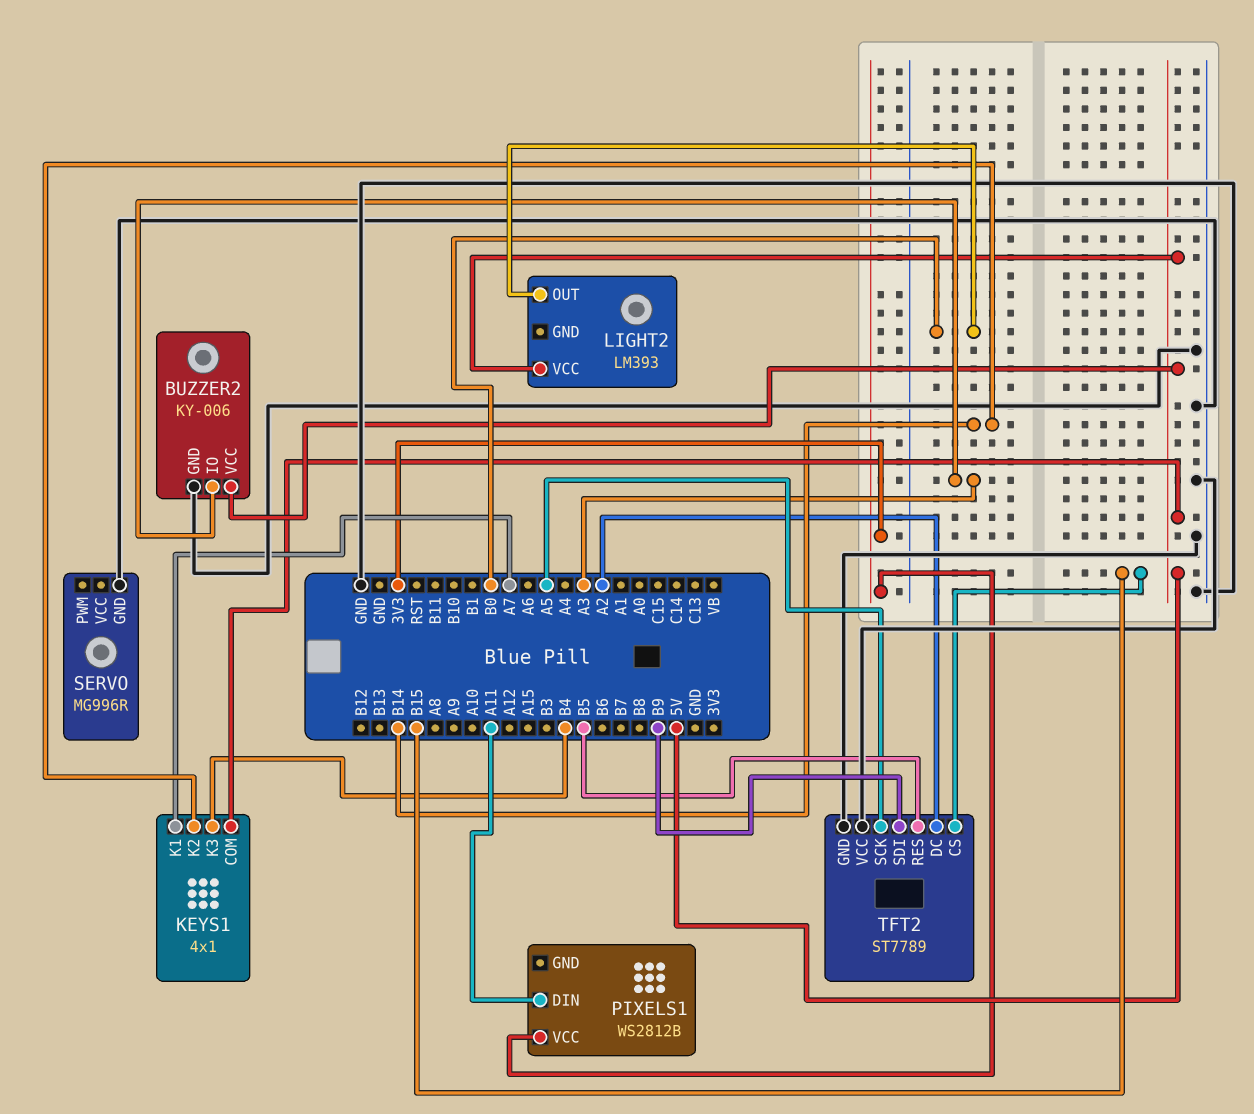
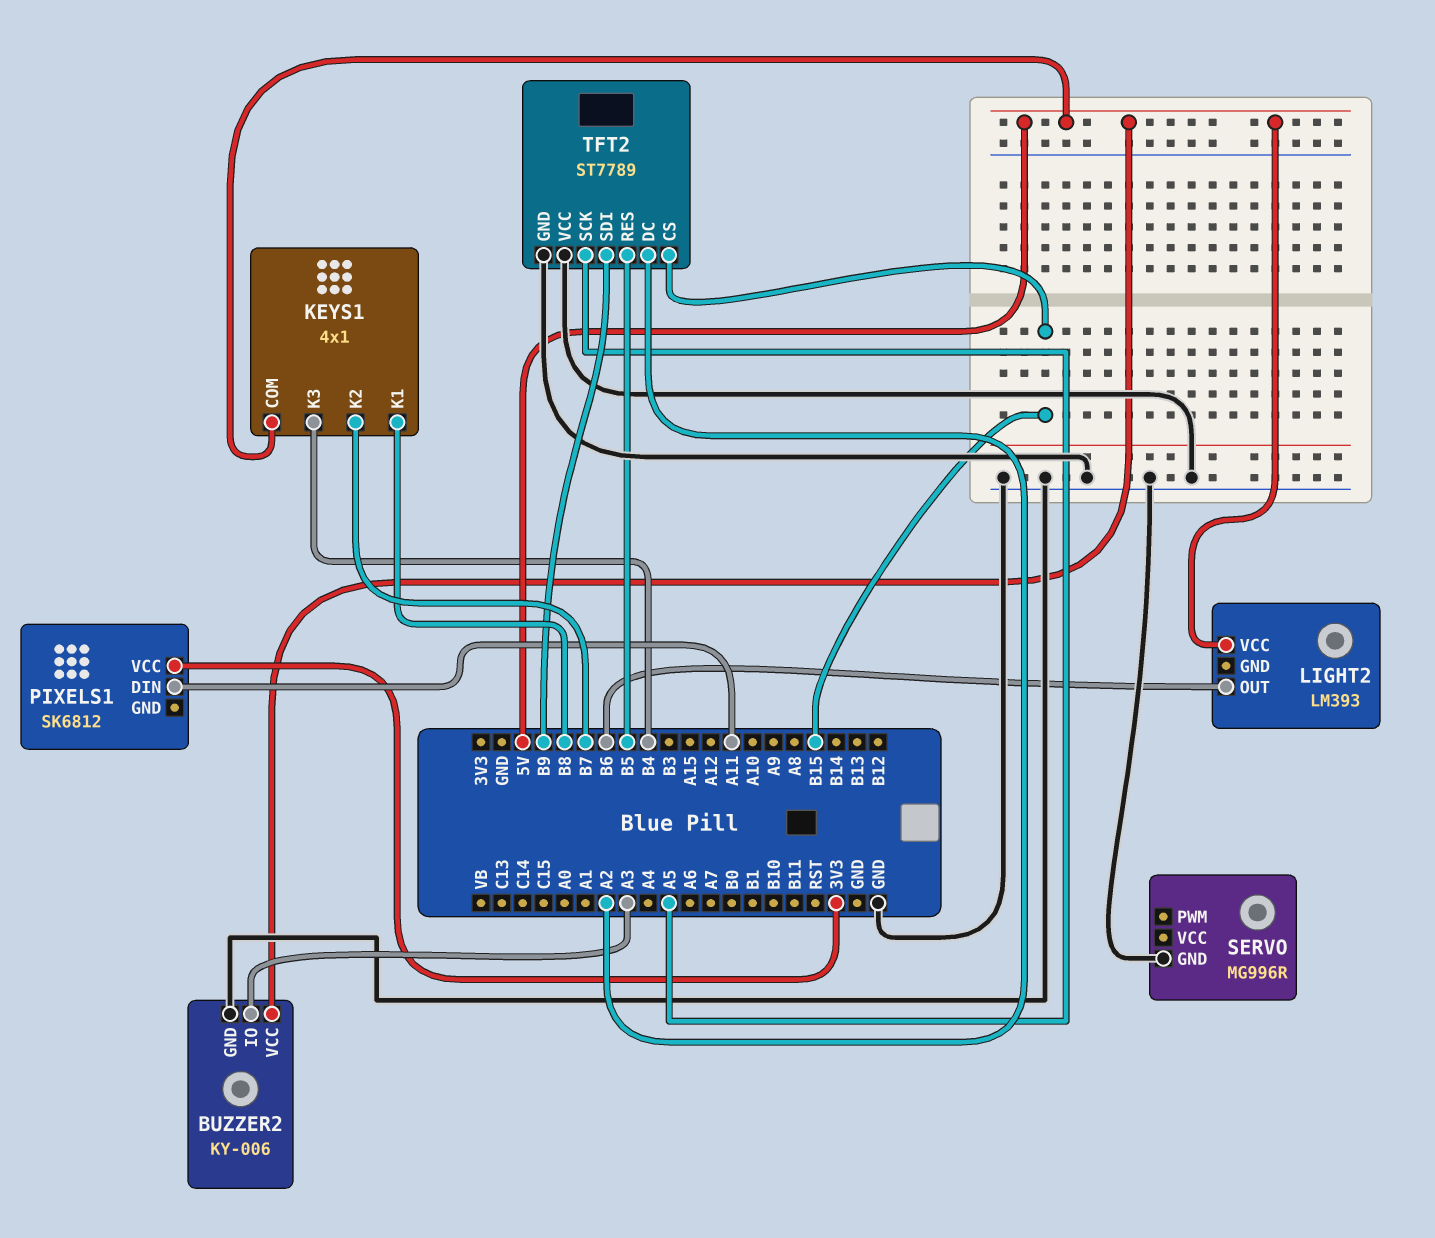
KEYS1 pin K1: A7 -> B8
KEYS1 pin K2: B14 -> B7
LIGHT2 pin OUT: B0 -> B6
PIXELS1: WS2812B -> SK6812

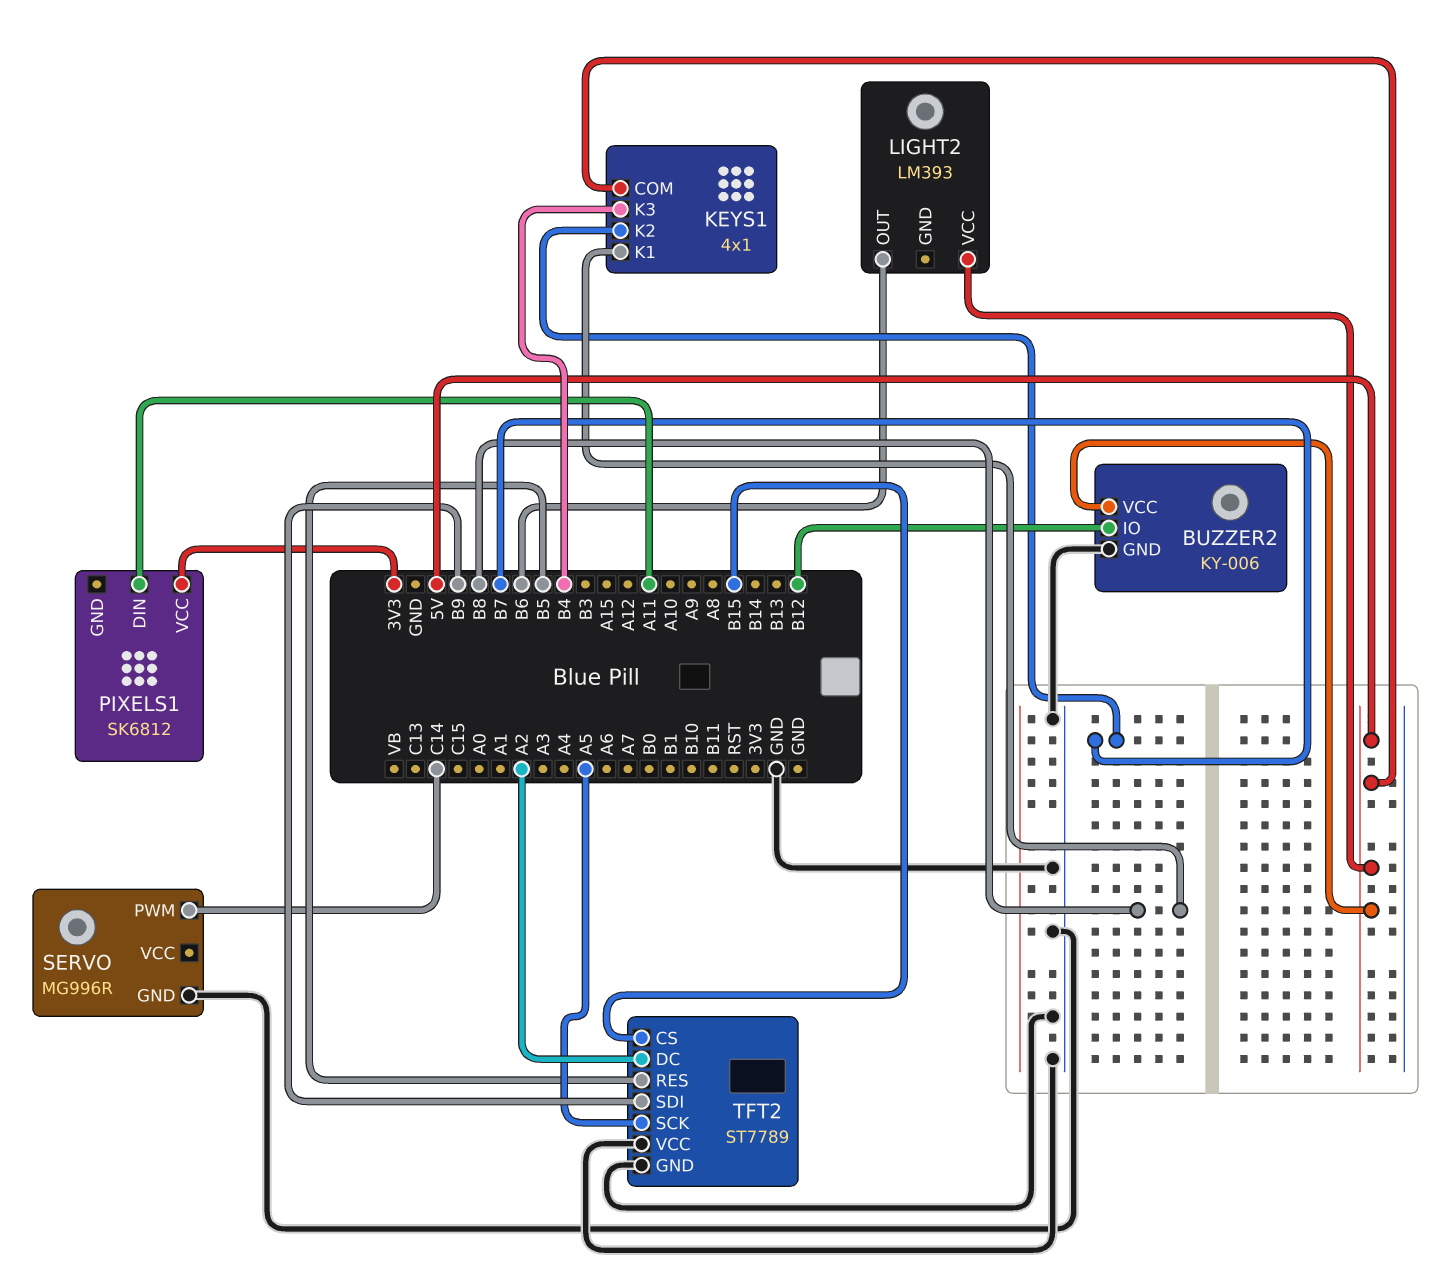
BUZZER2 pin IO: A3 -> B12
SERVO pin PWM: none -> C14

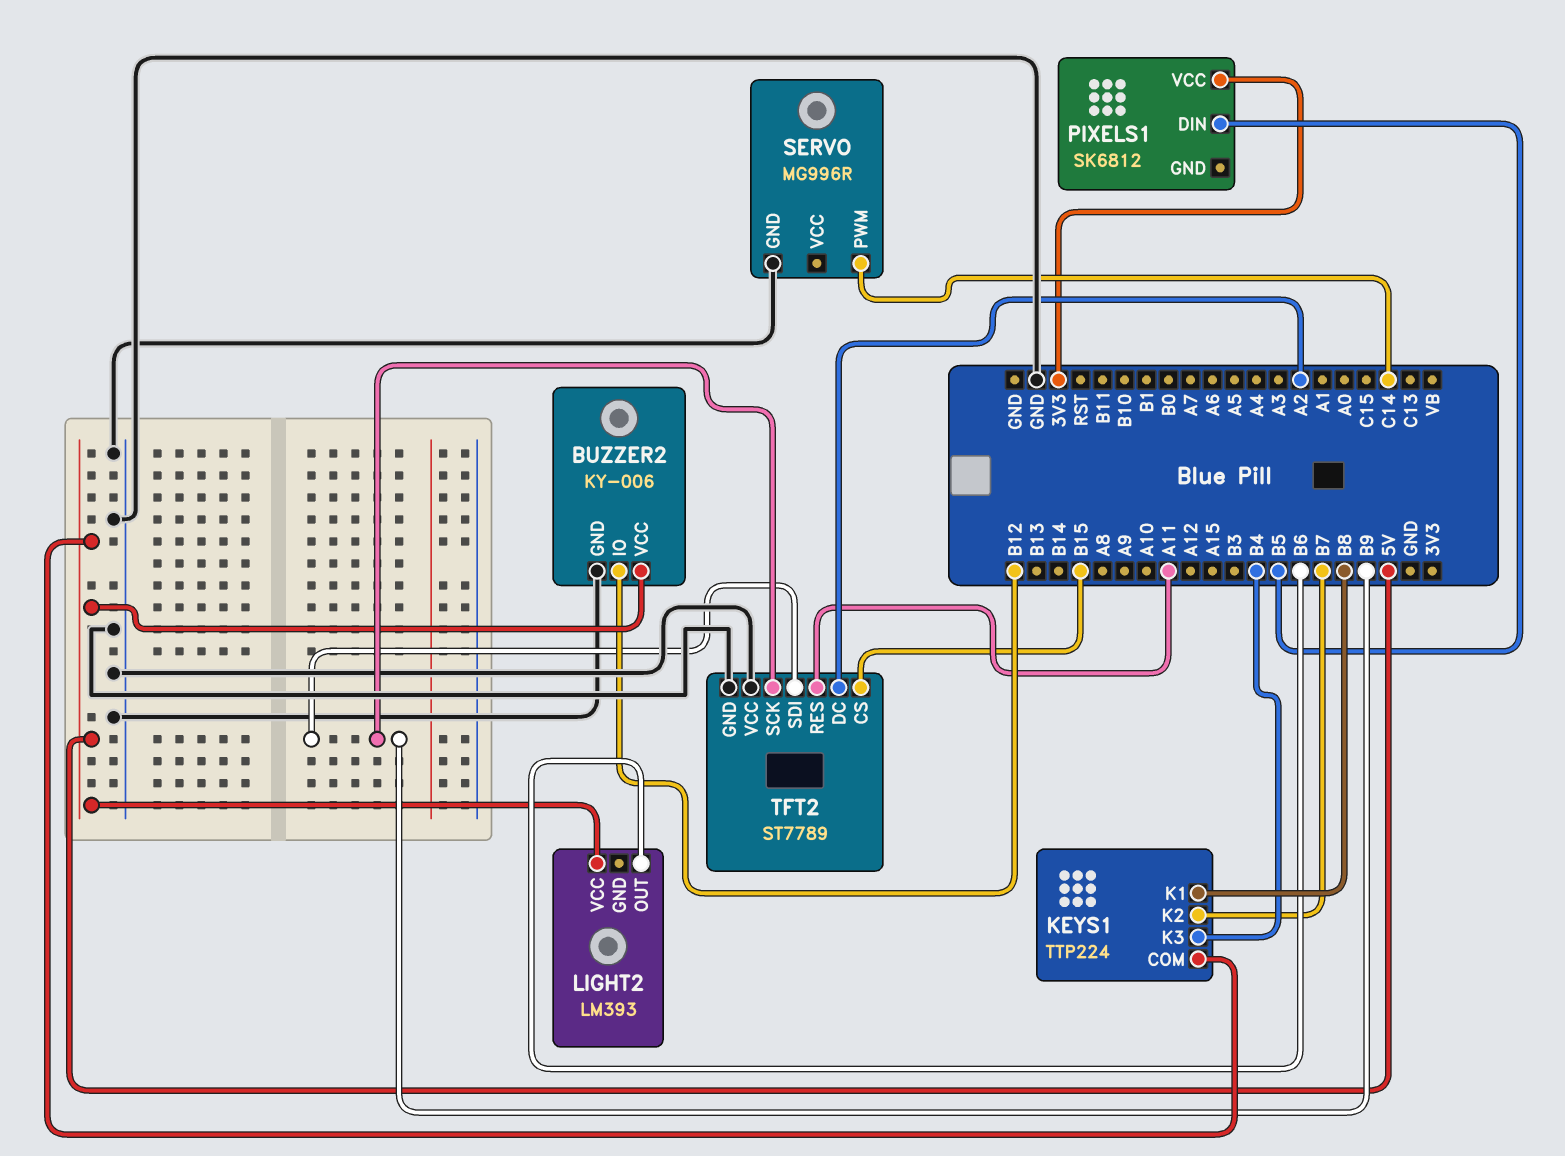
KEYS1: 4x1 -> TTP224
PIXELS1 pin DIN: A11 -> B5
TFT2 pin RES: B5 -> A11
TFT2 pin SCK: A5 -> B9

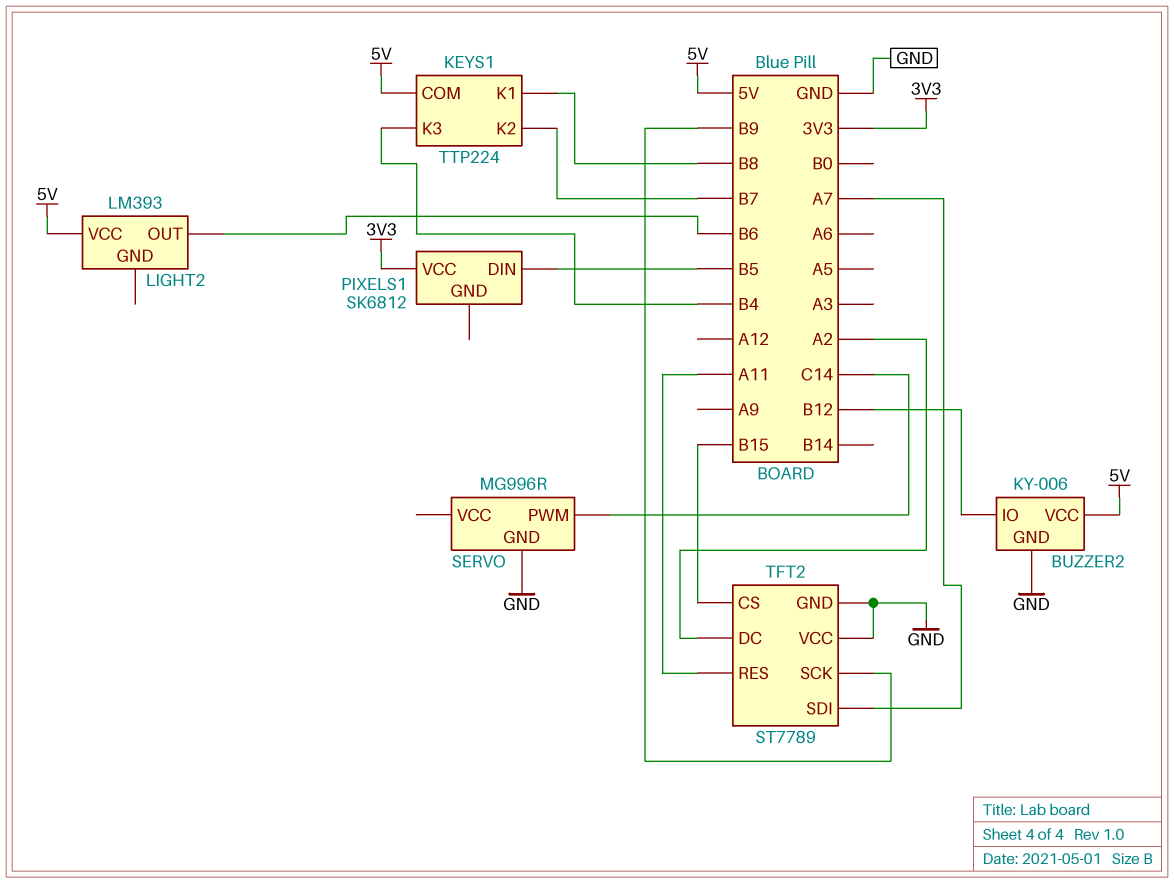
TFT2 pin SDI: B9 -> A7

